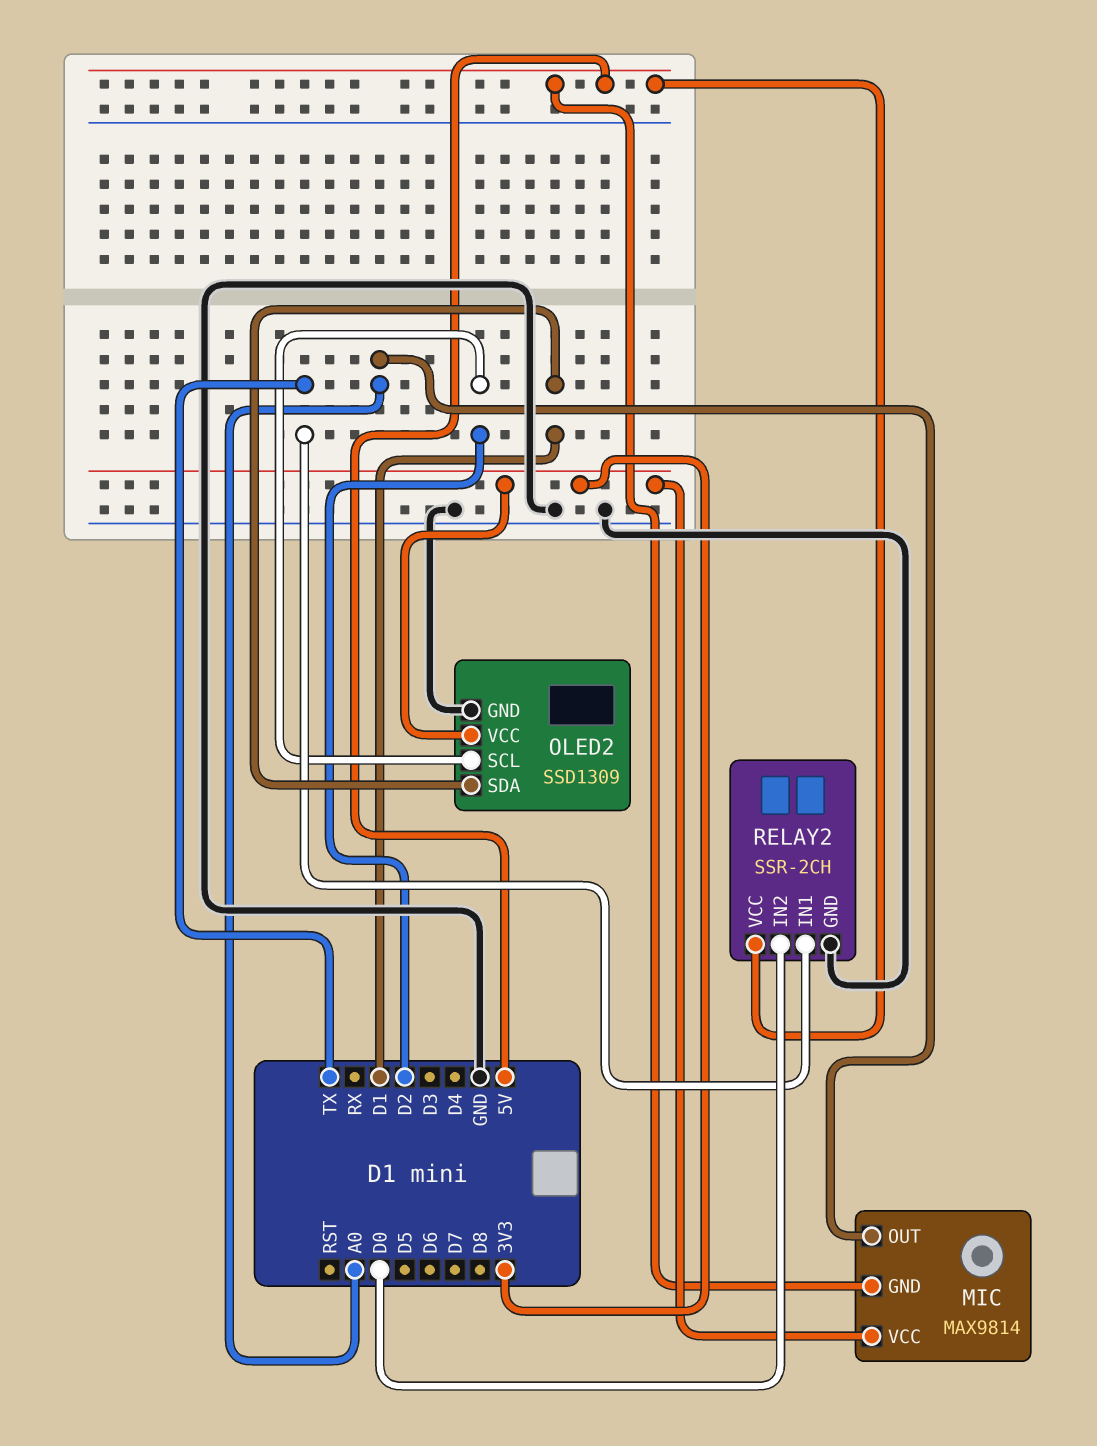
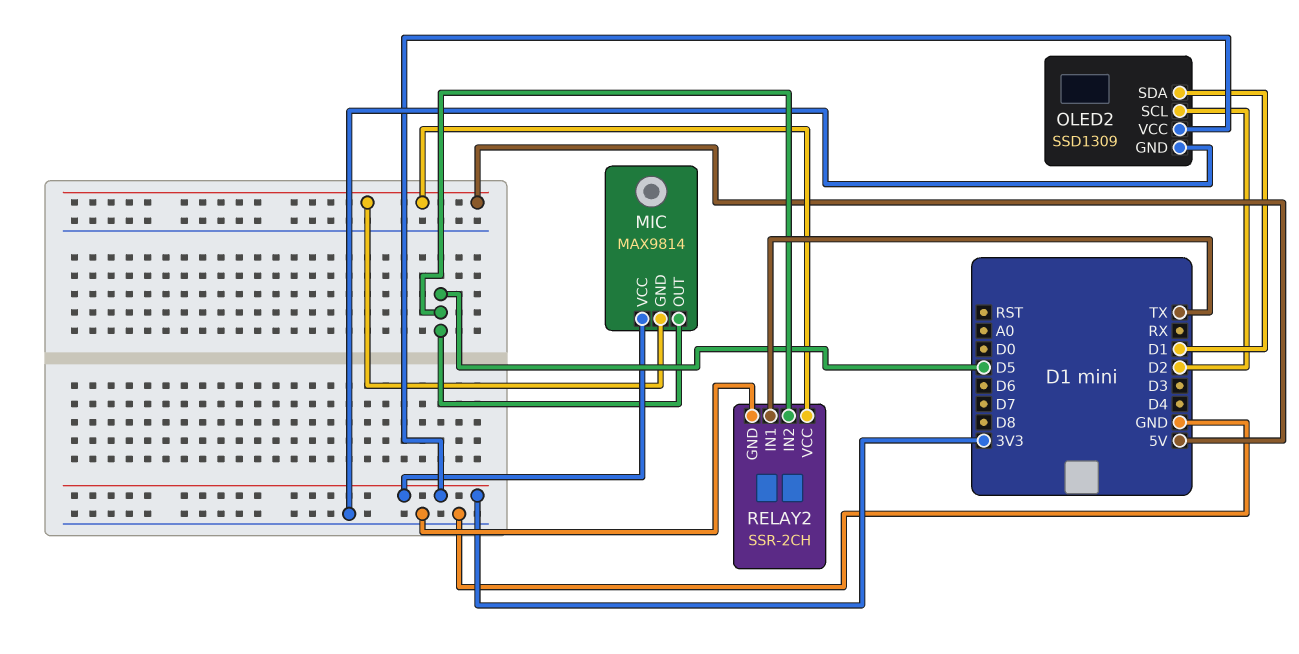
MIC pin OUT: A0 -> D5
RELAY2 pin IN2: D0 -> D5

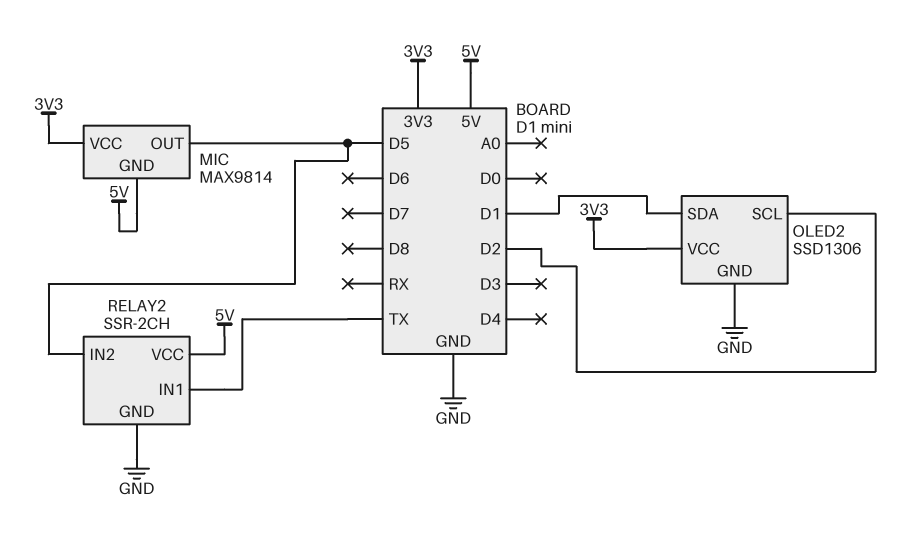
OLED2: SSD1309 -> SSD1306

